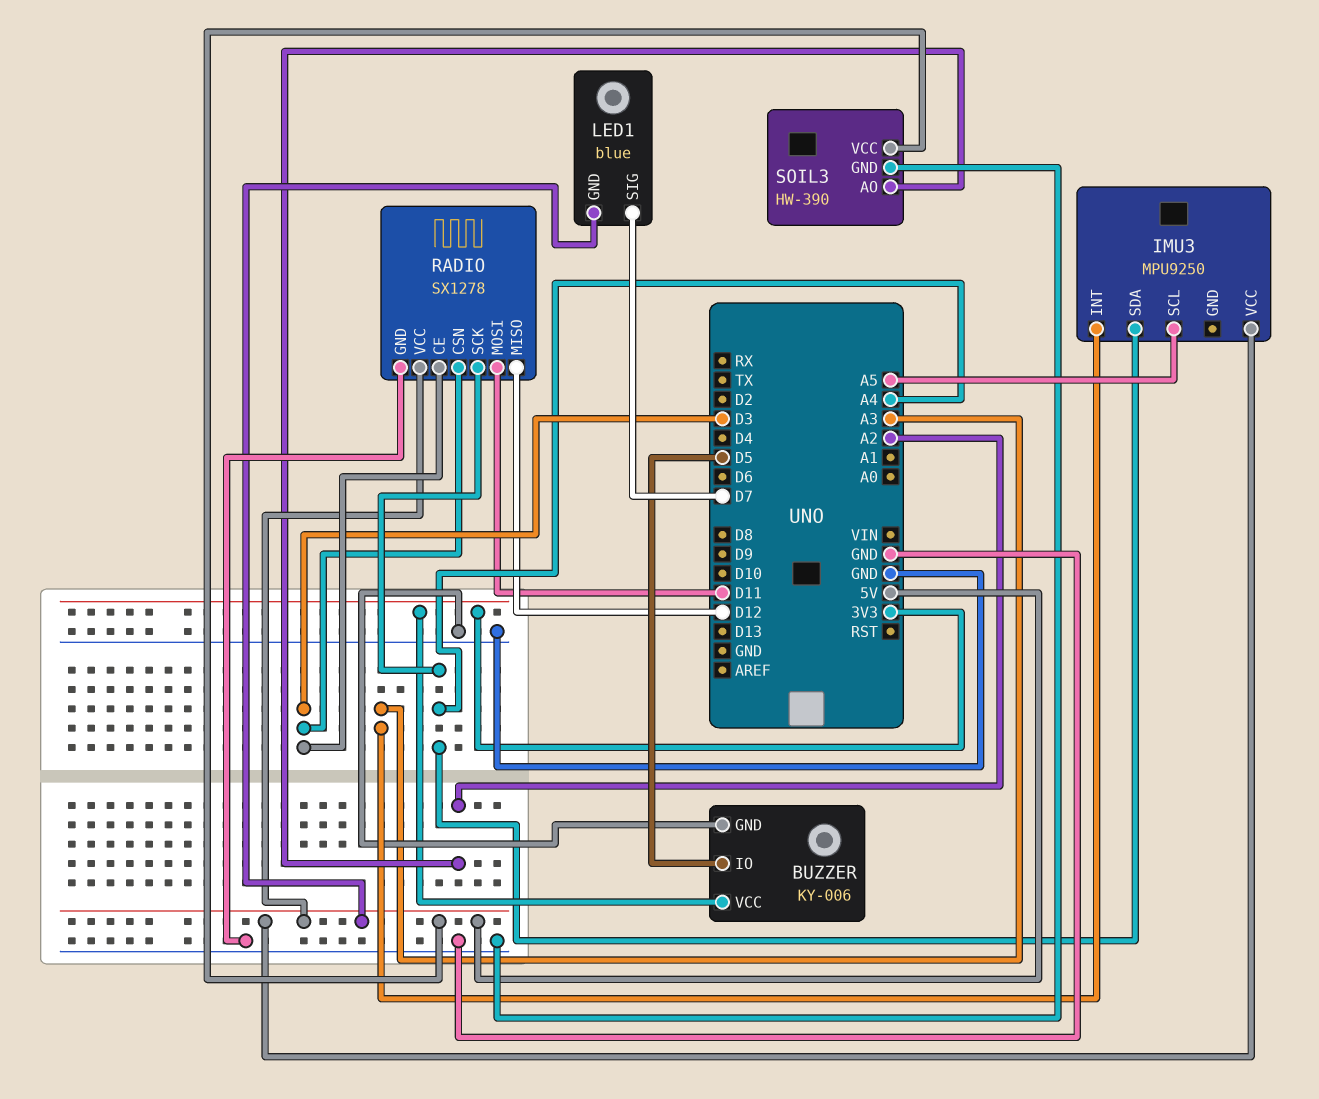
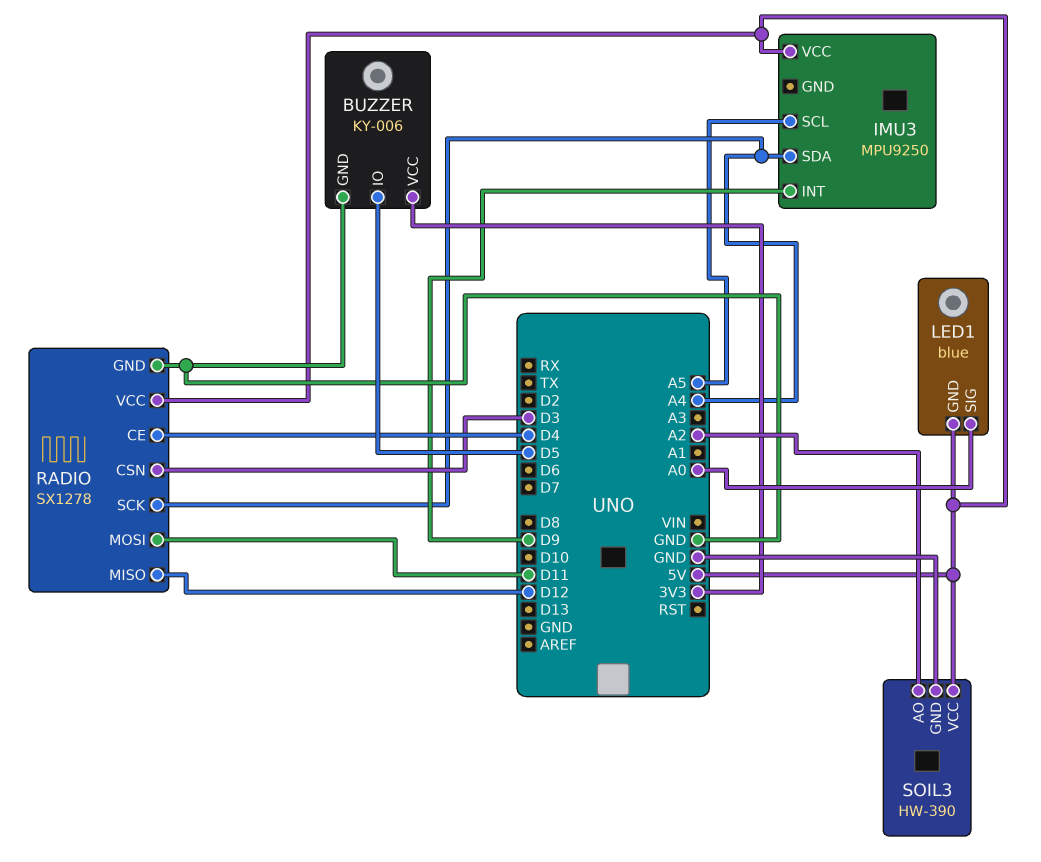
IMU3 pin INT: A3 -> D9
LED1 pin SIG: D7 -> A0
RADIO pin CE: D3 -> D4

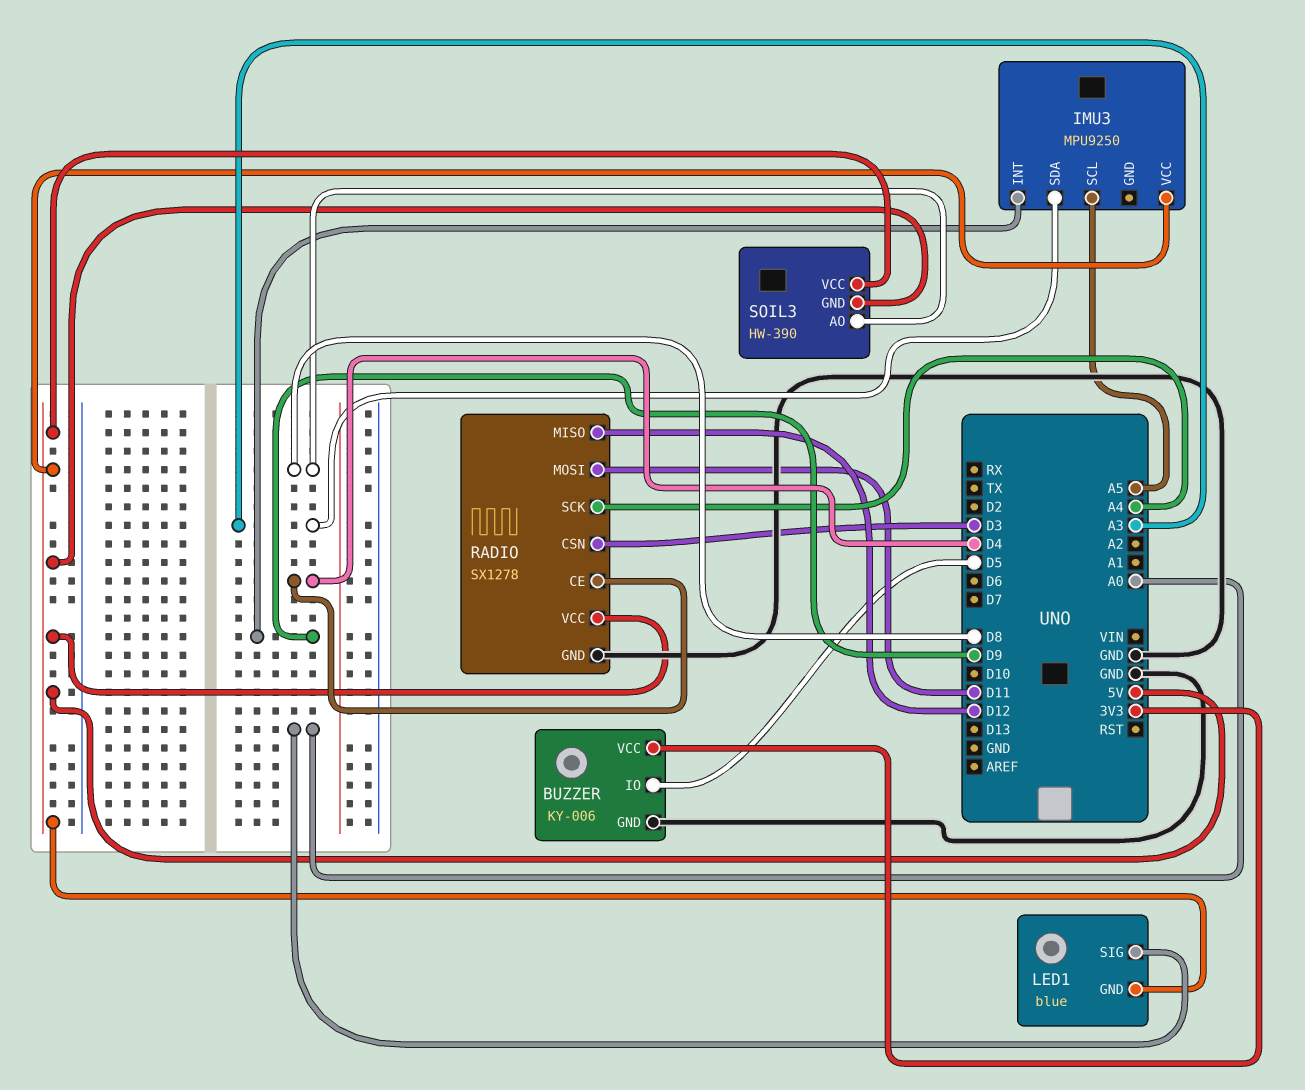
IMU3 pin SDA: A4 -> A3
SOIL3 pin AO: A2 -> D8
SOIL3 pin GND: GND -> 5V

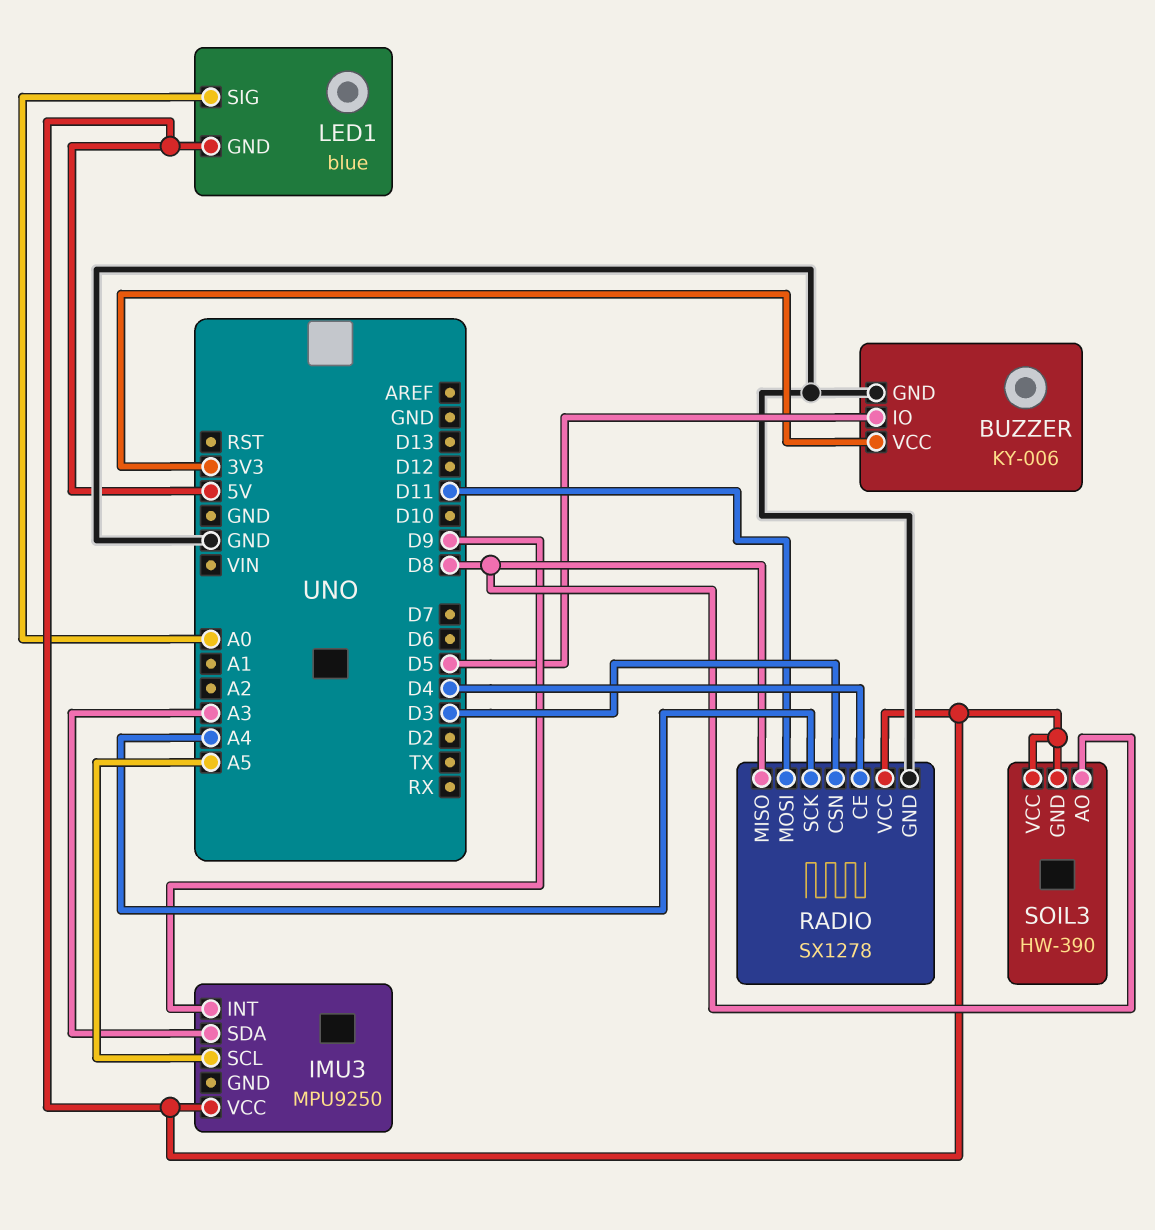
RADIO pin MISO: D12 -> D8

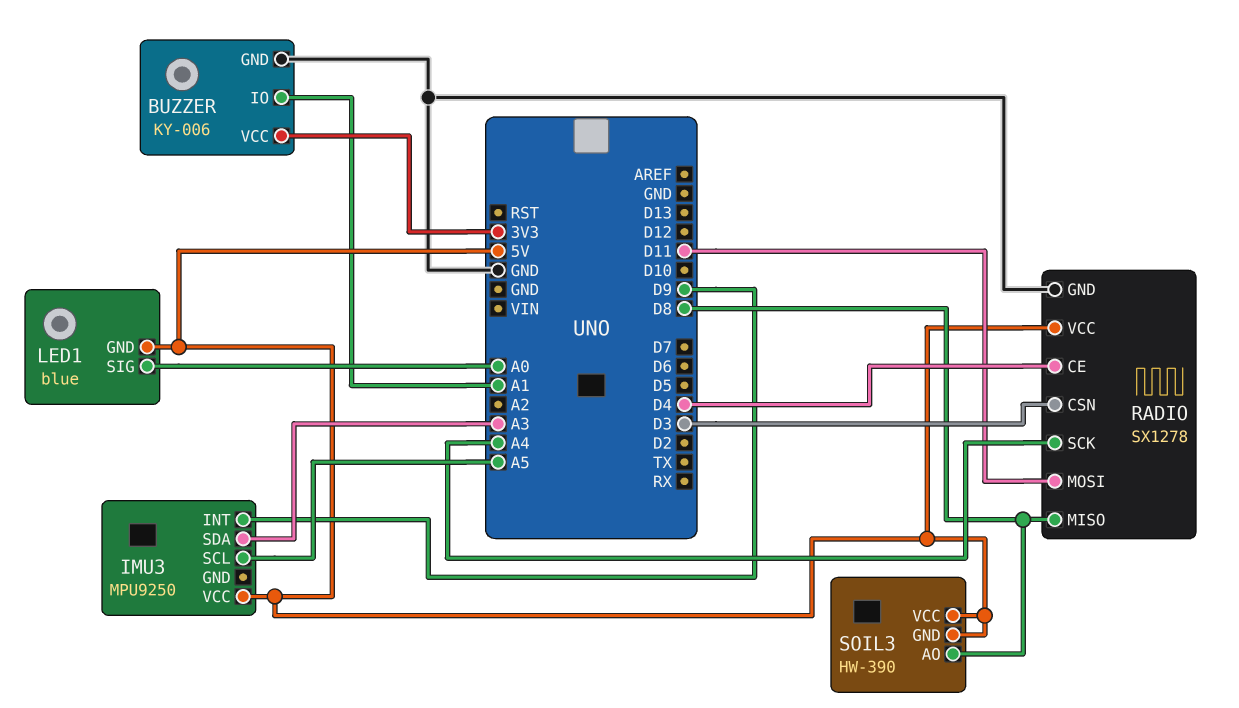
BUZZER pin IO: D5 -> A1

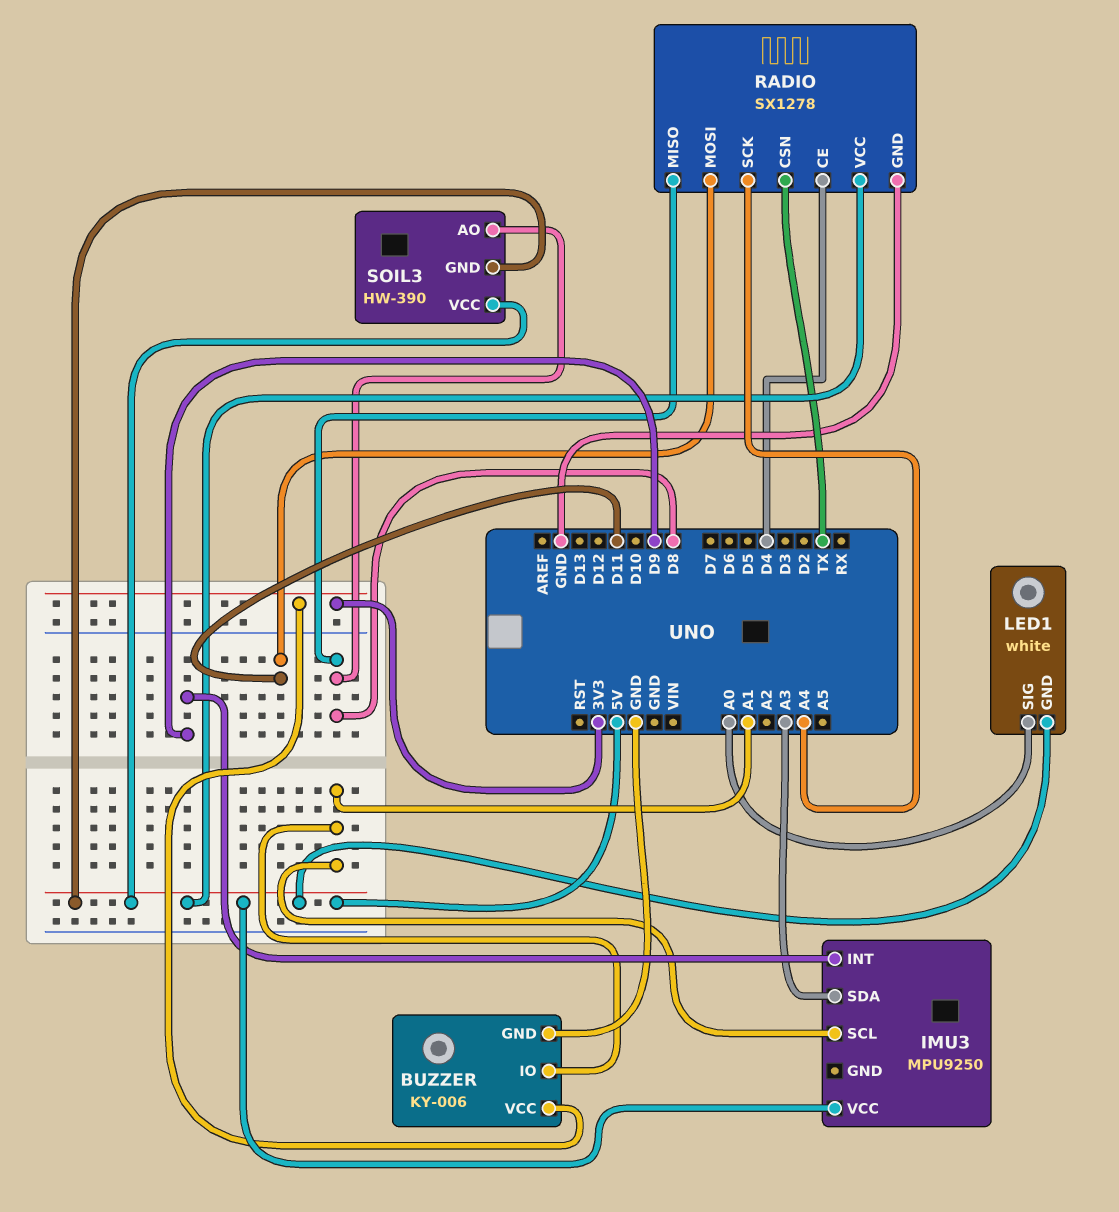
IMU3 pin SCL: A5 -> A1
LED1: blue -> white
RADIO pin CSN: D3 -> TX

